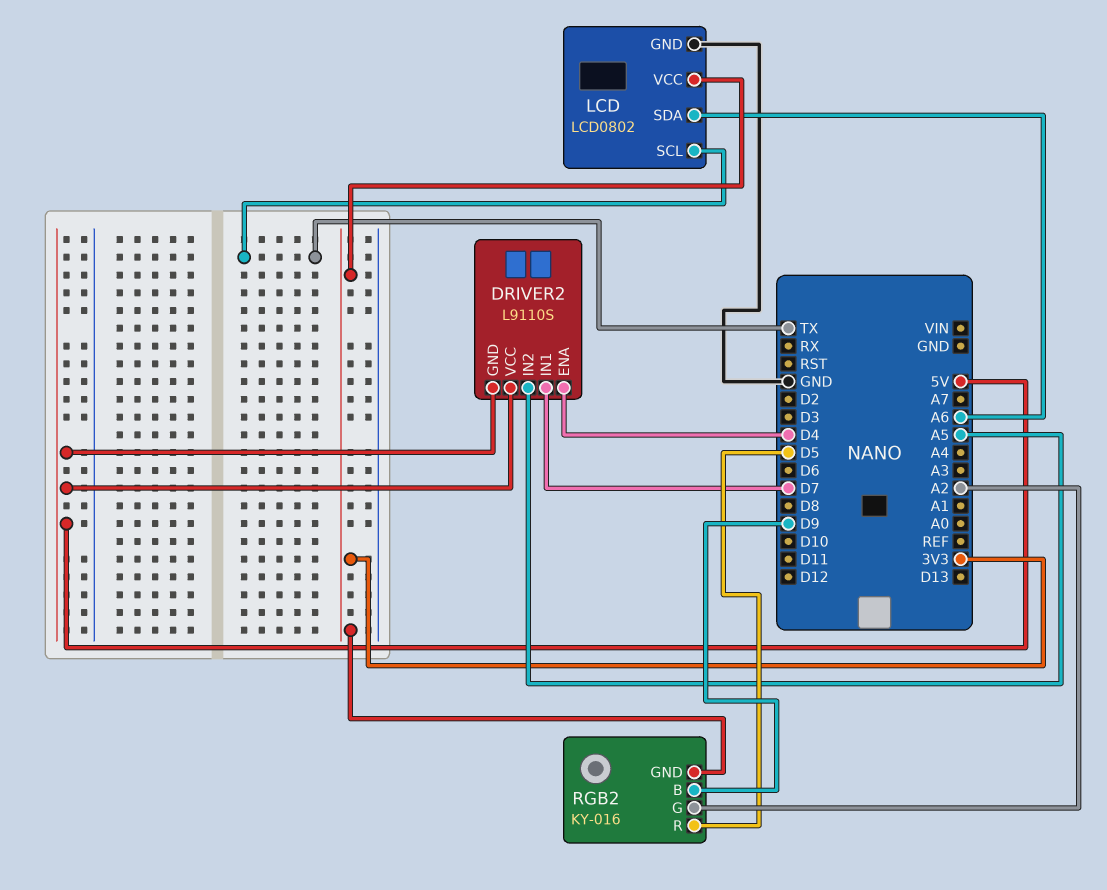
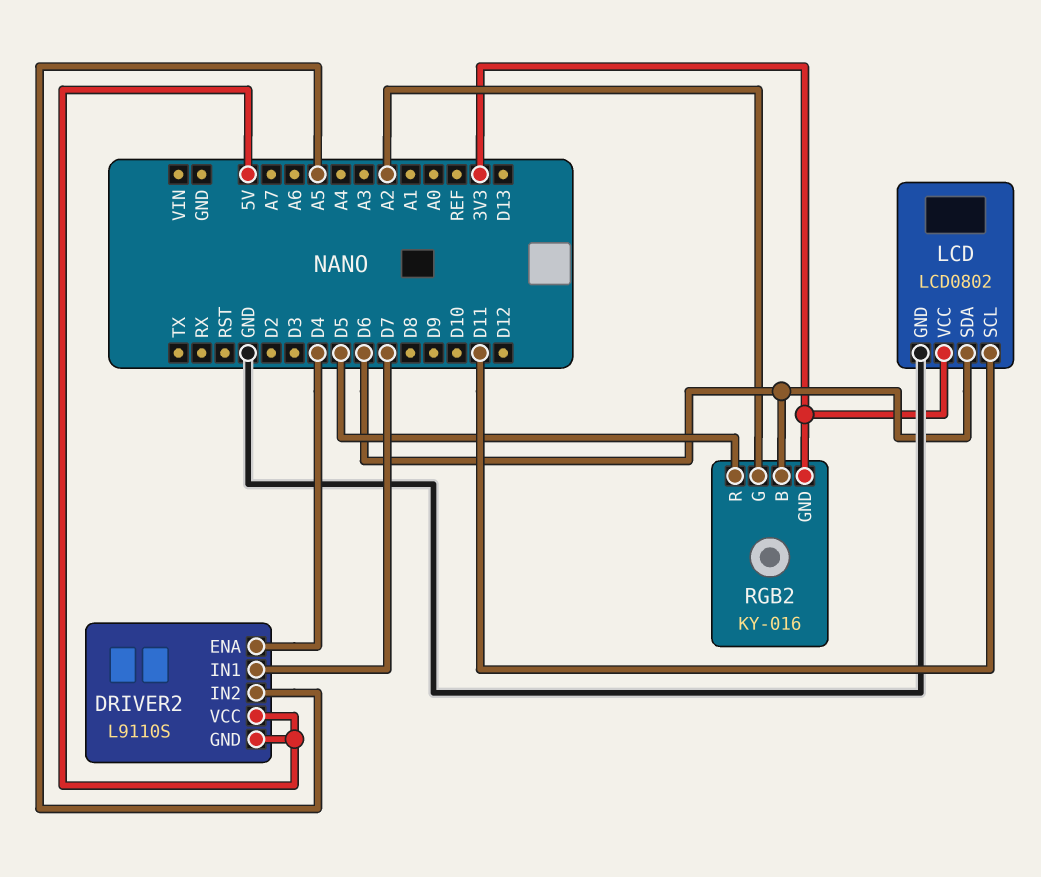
LCD pin SCL: TX -> D11
LCD pin SDA: A6 -> D6
RGB2 pin B: D9 -> D6

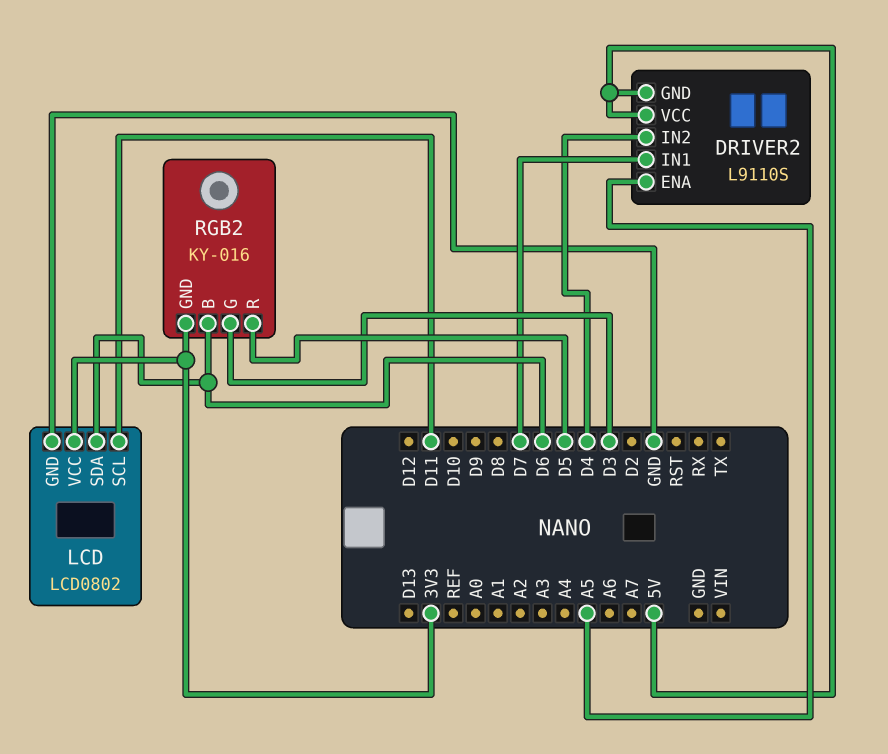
DRIVER2 pin ENA: D4 -> A5
DRIVER2 pin IN2: A5 -> D4
RGB2 pin G: A2 -> D3

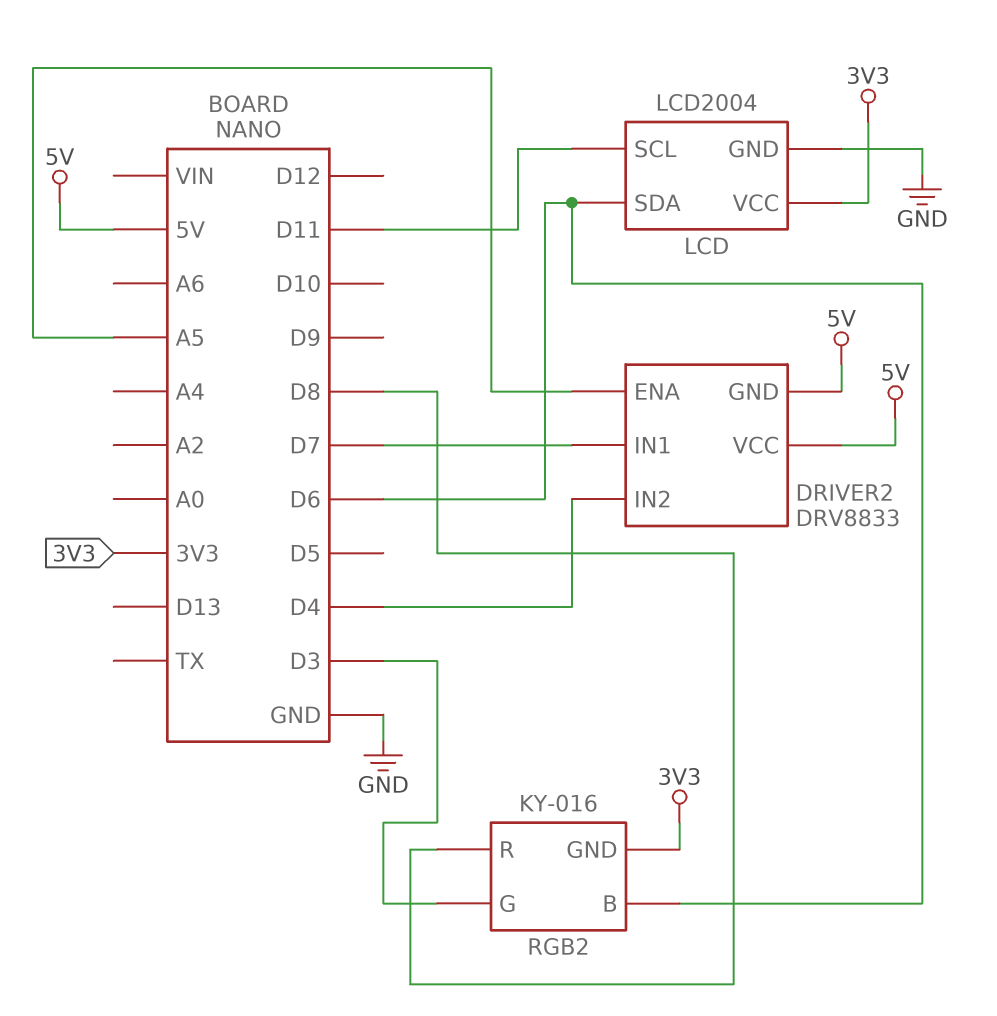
DRIVER2: L9110S -> DRV8833
LCD: LCD0802 -> LCD2004
RGB2 pin R: D5 -> D8

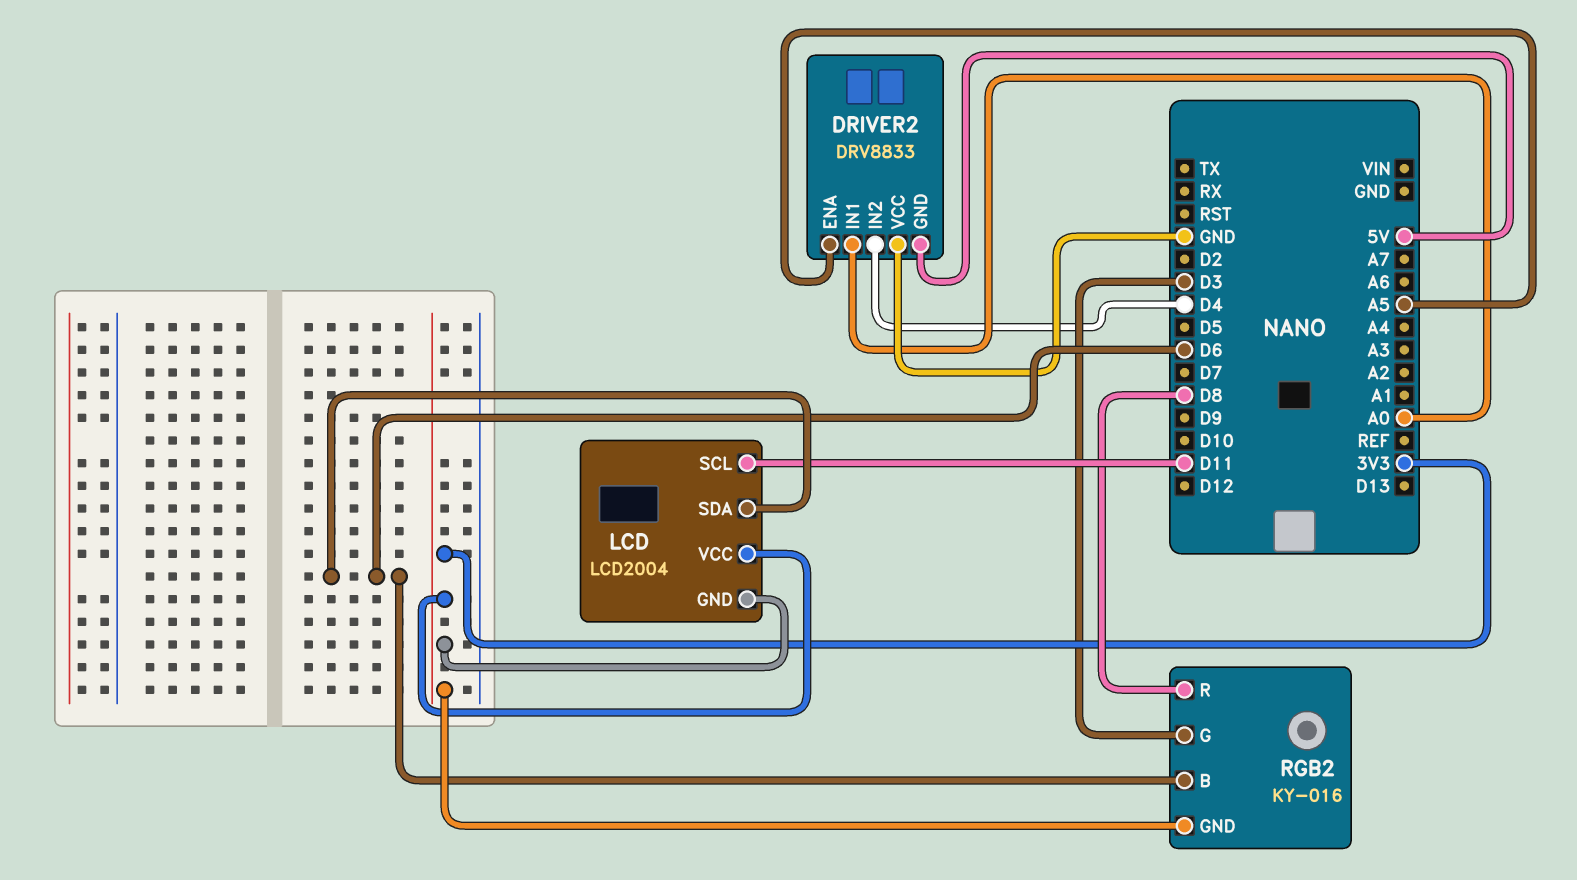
DRIVER2 pin IN1: D7 -> A0
DRIVER2 pin VCC: 5V -> GND
LCD pin GND: GND -> 3V3

